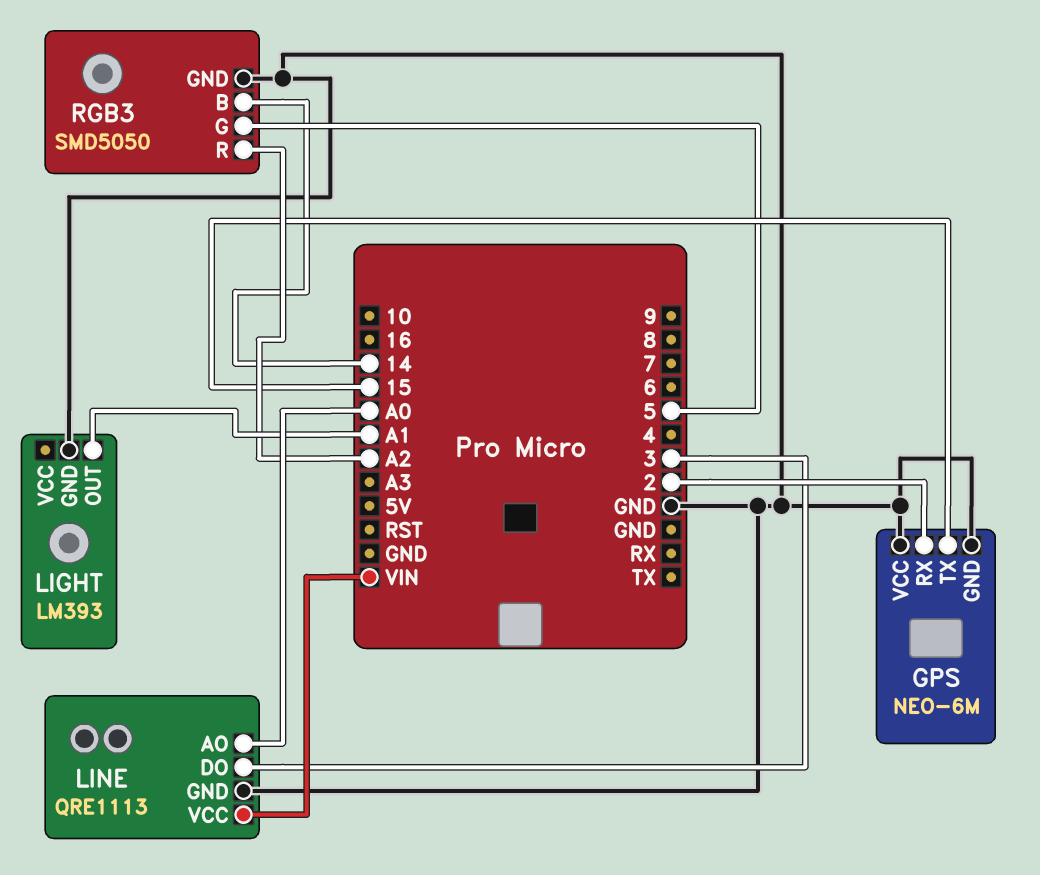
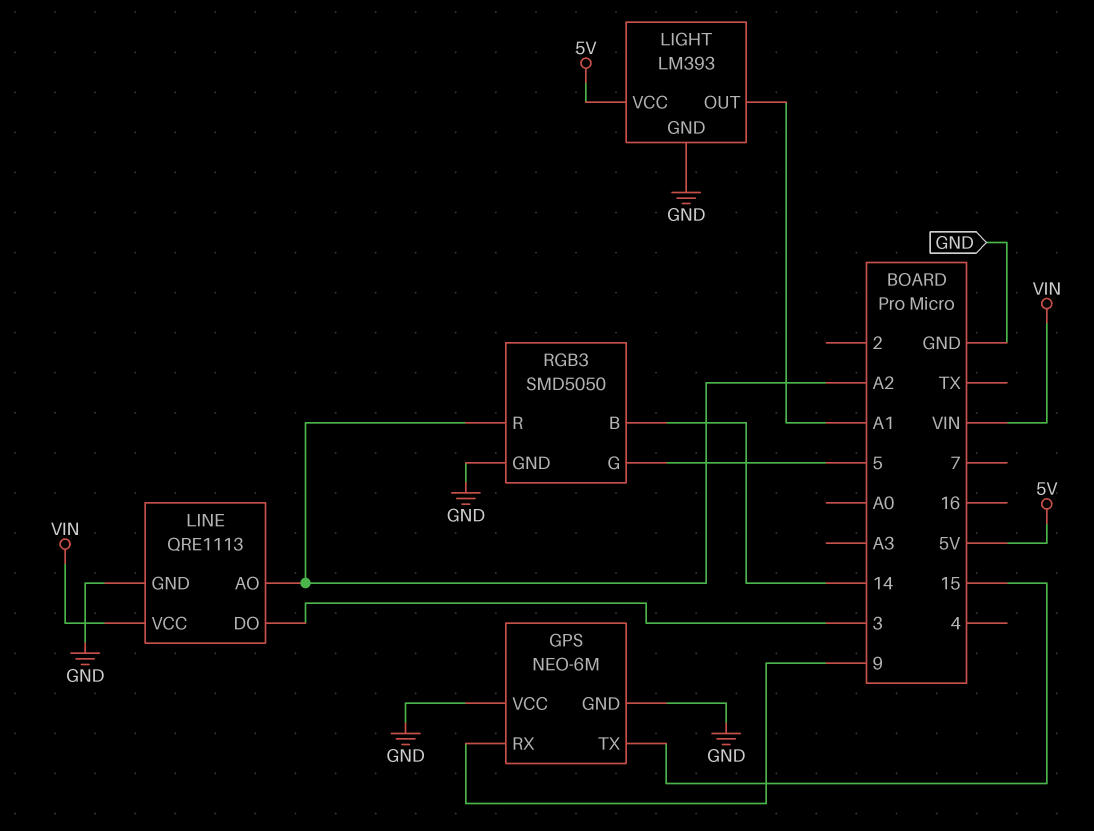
GPS pin RX: 2 -> 9
LIGHT pin VCC: none -> 5V
LINE pin AO: A0 -> A2

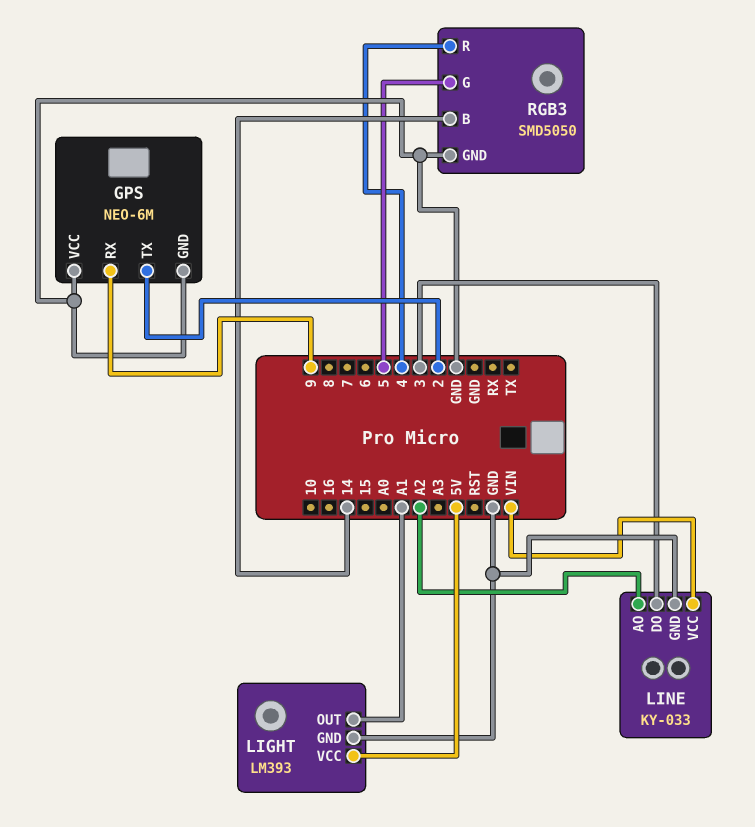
GPS pin TX: 15 -> 2
LINE: QRE1113 -> KY-033
RGB3 pin R: A2 -> 4

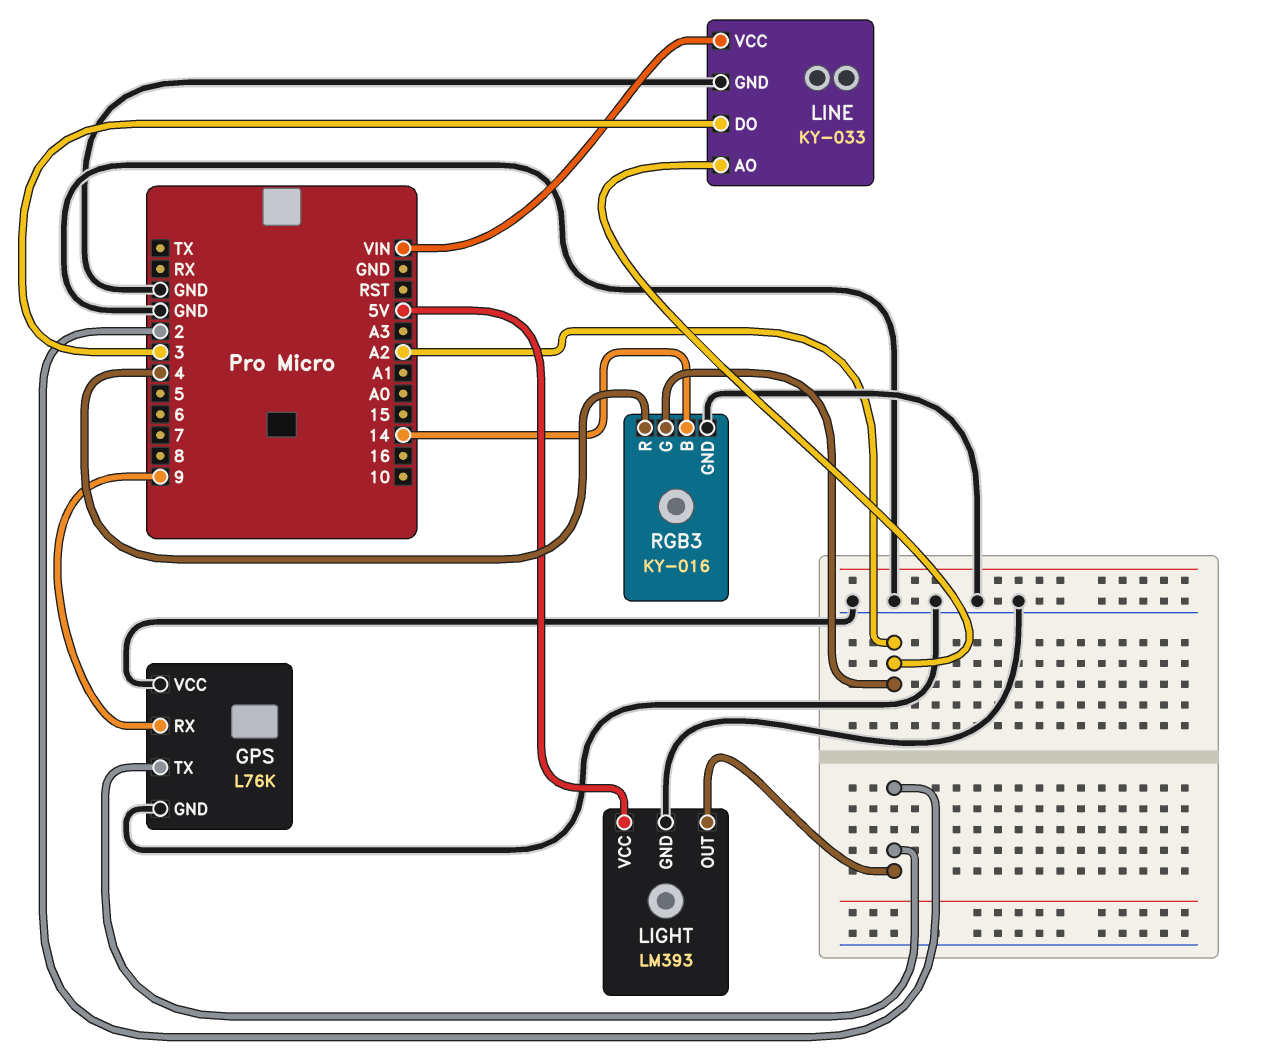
GPS: NEO-6M -> L76K
LIGHT pin OUT: A1 -> 2
RGB3: SMD5050 -> KY-016
RGB3 pin G: 5 -> A2

